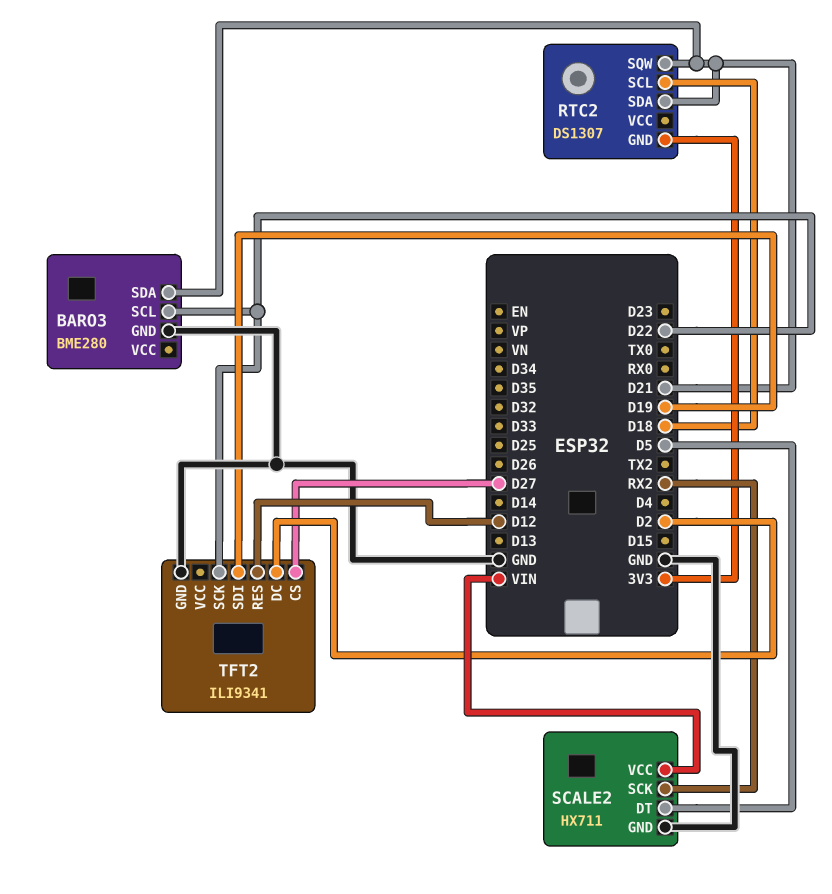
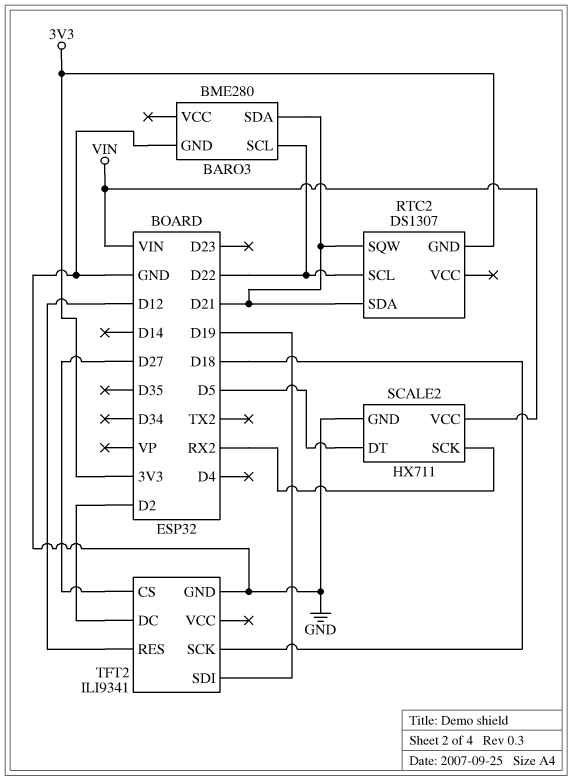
RTC2 pin SCL: D18 -> D22
TFT2 pin SCK: D22 -> D18

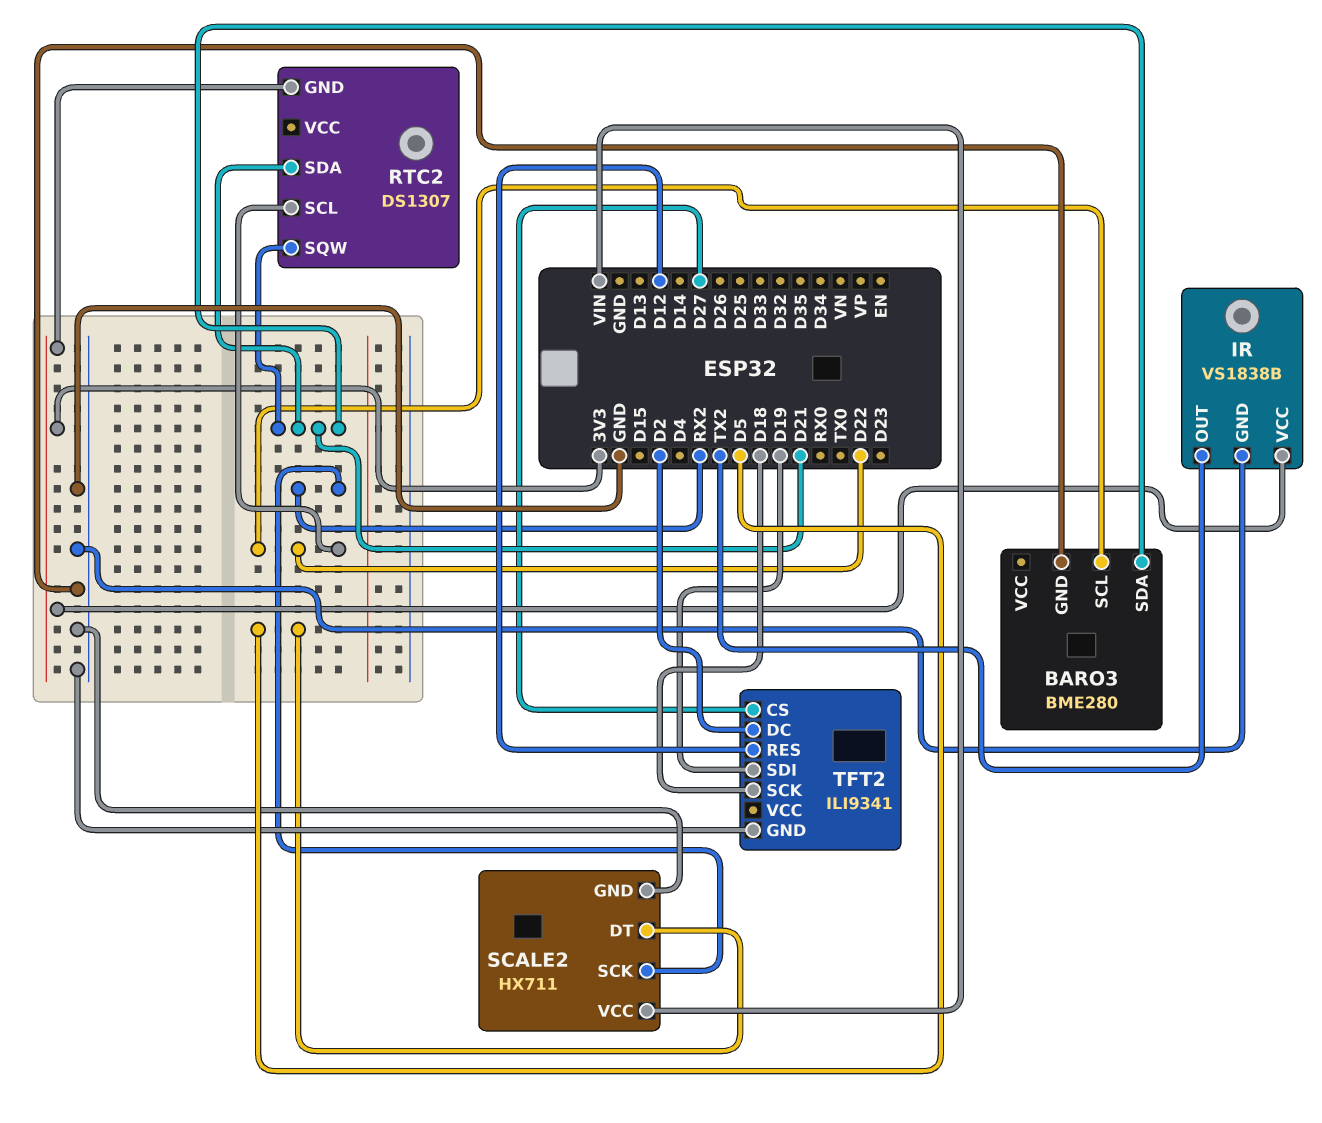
IR: none -> VS1838B
IR pin GND: none -> GND
IR pin OUT: none -> TX2
IR pin VCC: none -> 3V3

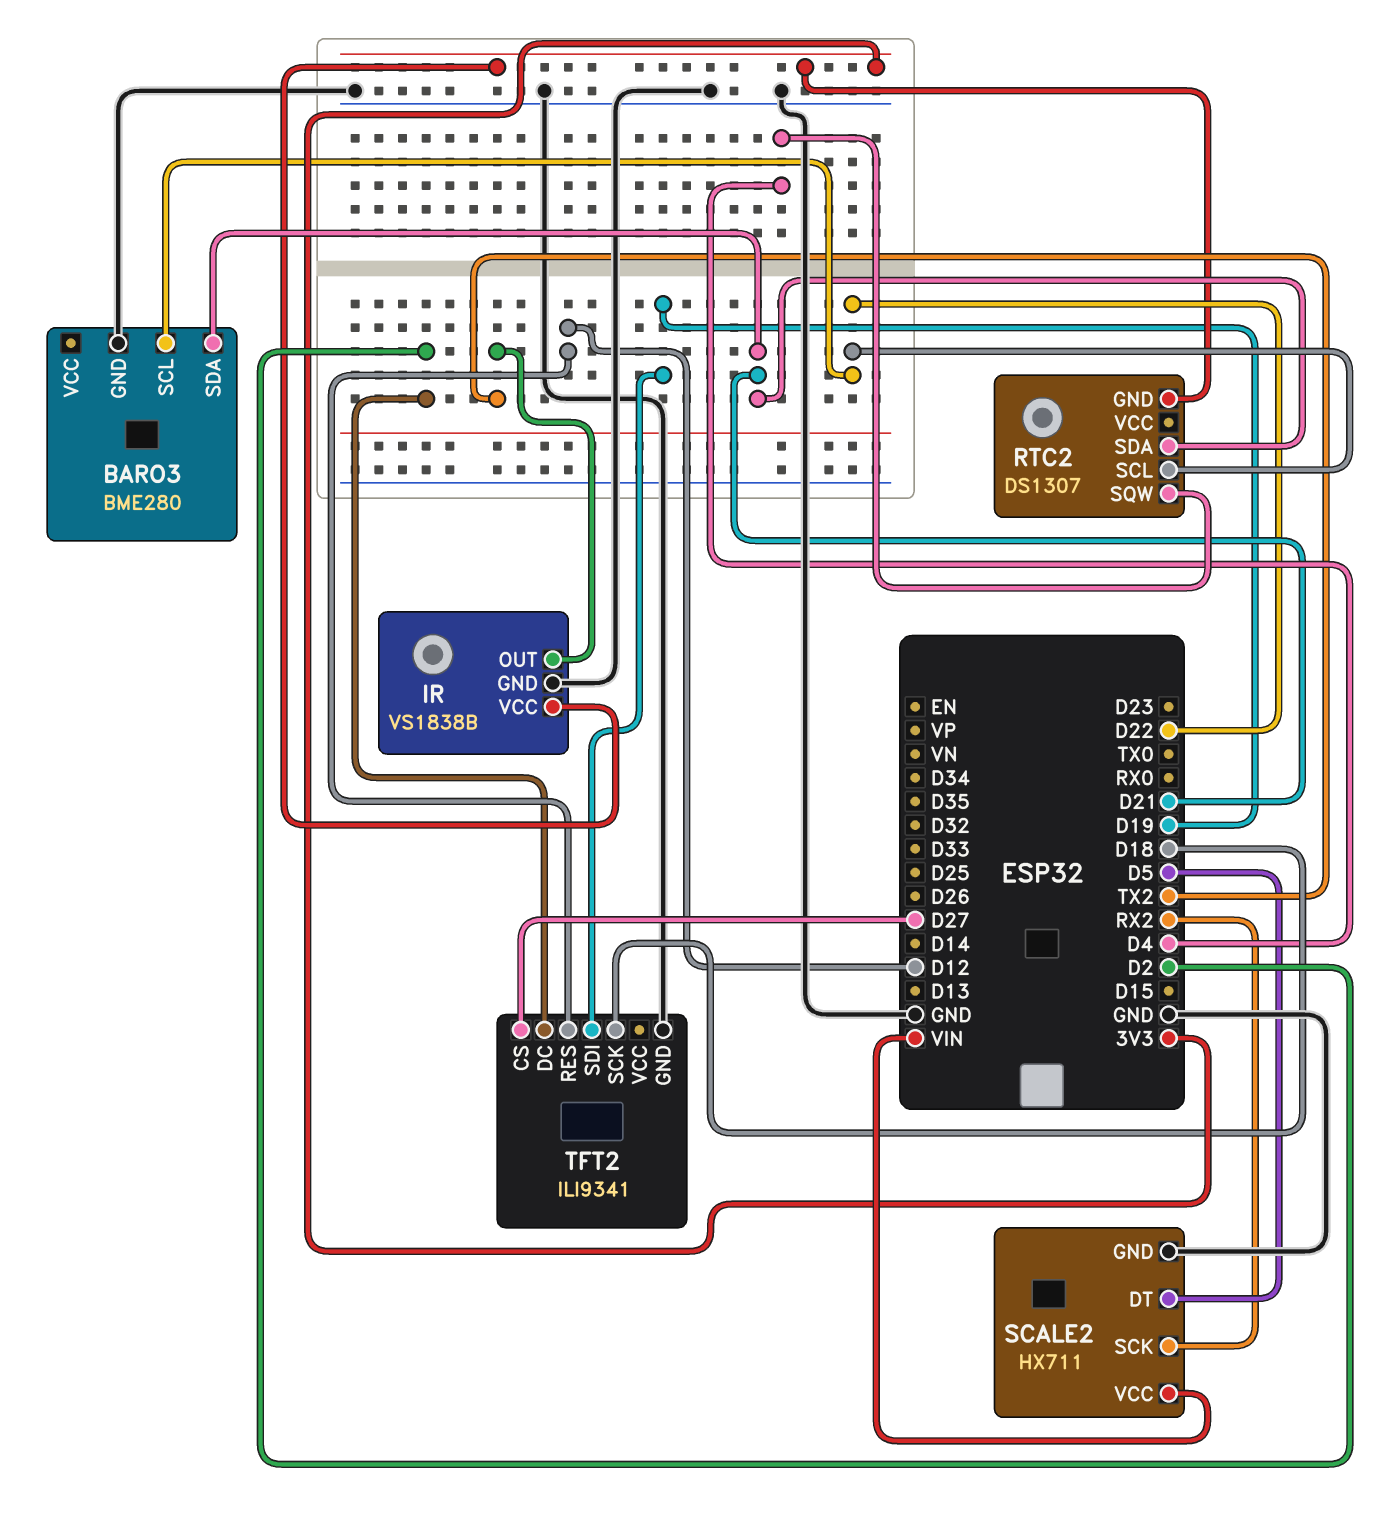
RTC2 pin SQW: D21 -> D4

